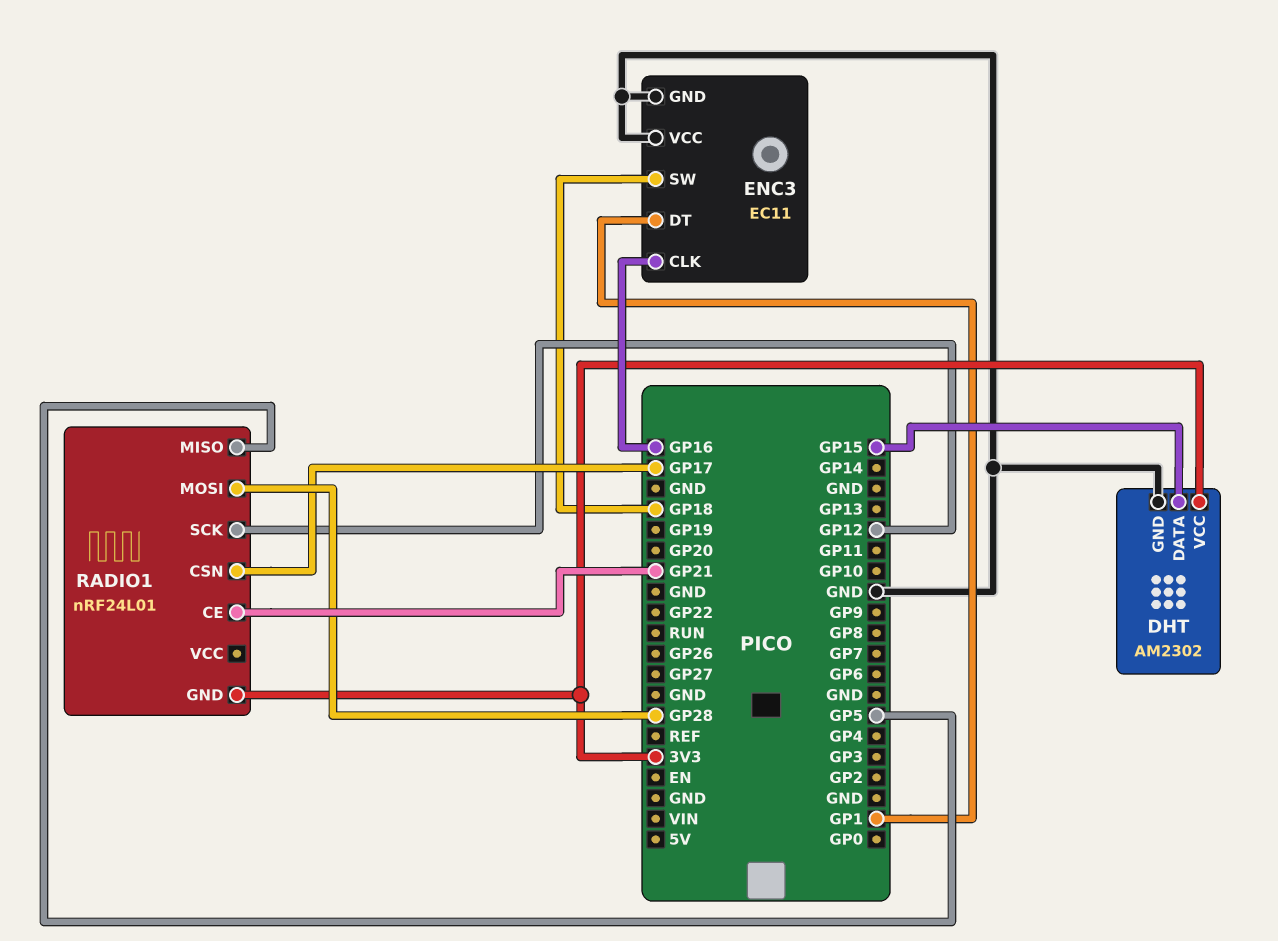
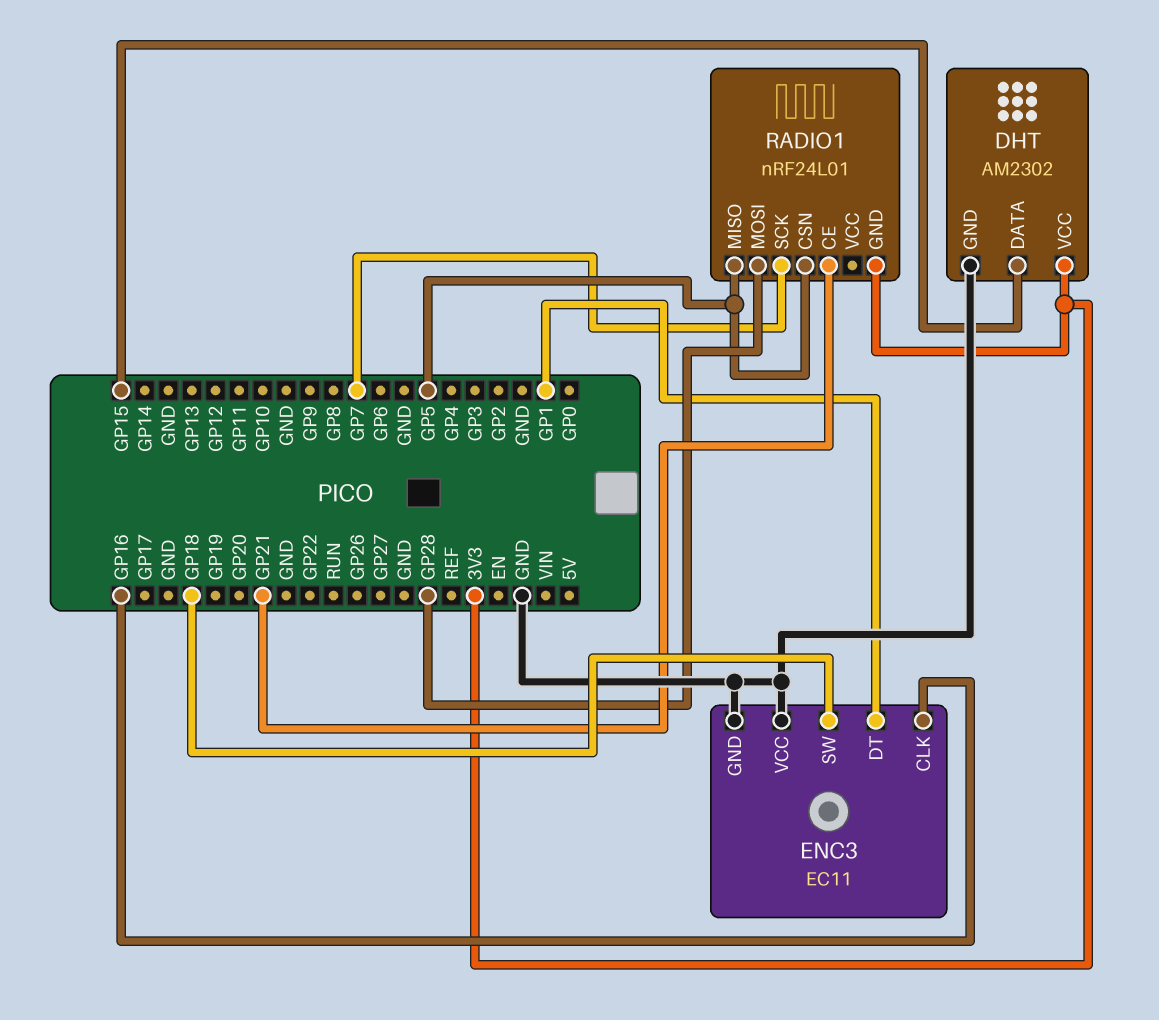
RADIO1 pin CSN: GP17 -> GP5
RADIO1 pin SCK: GP12 -> GP7

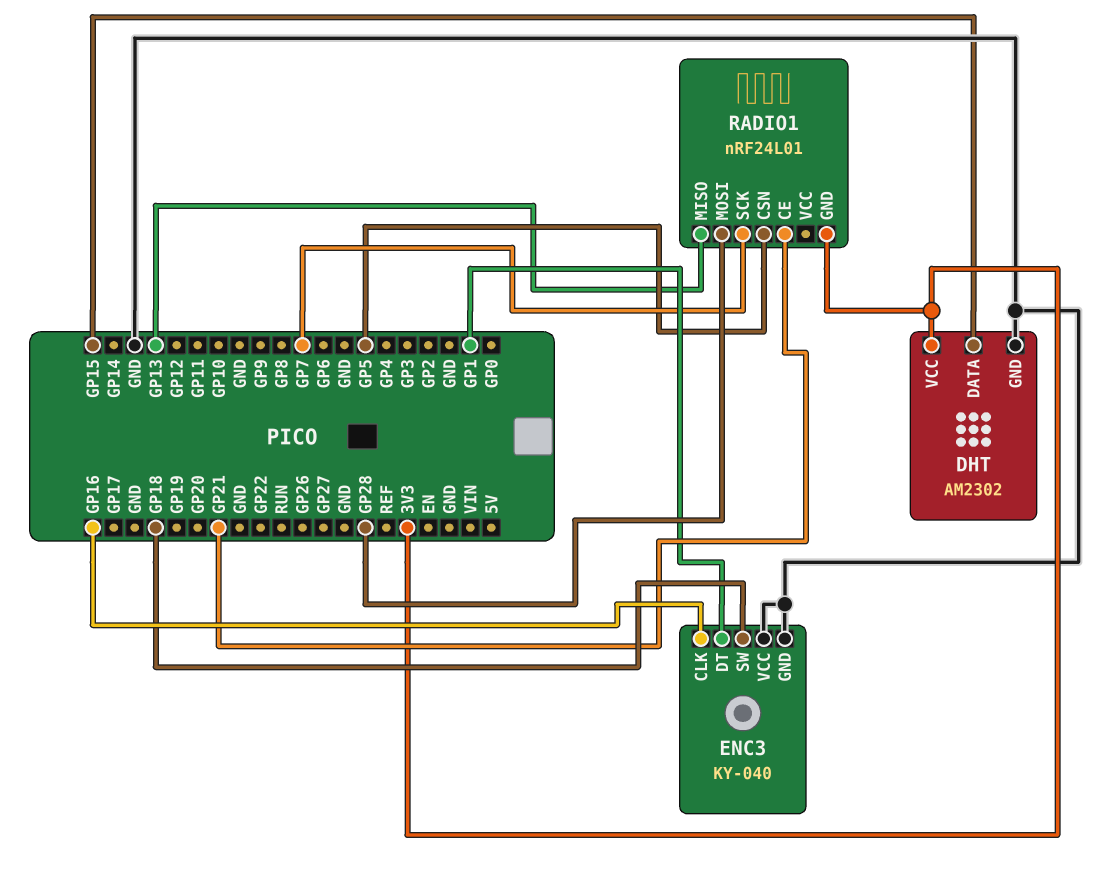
ENC3: EC11 -> KY-040
RADIO1 pin MISO: GP5 -> GP13

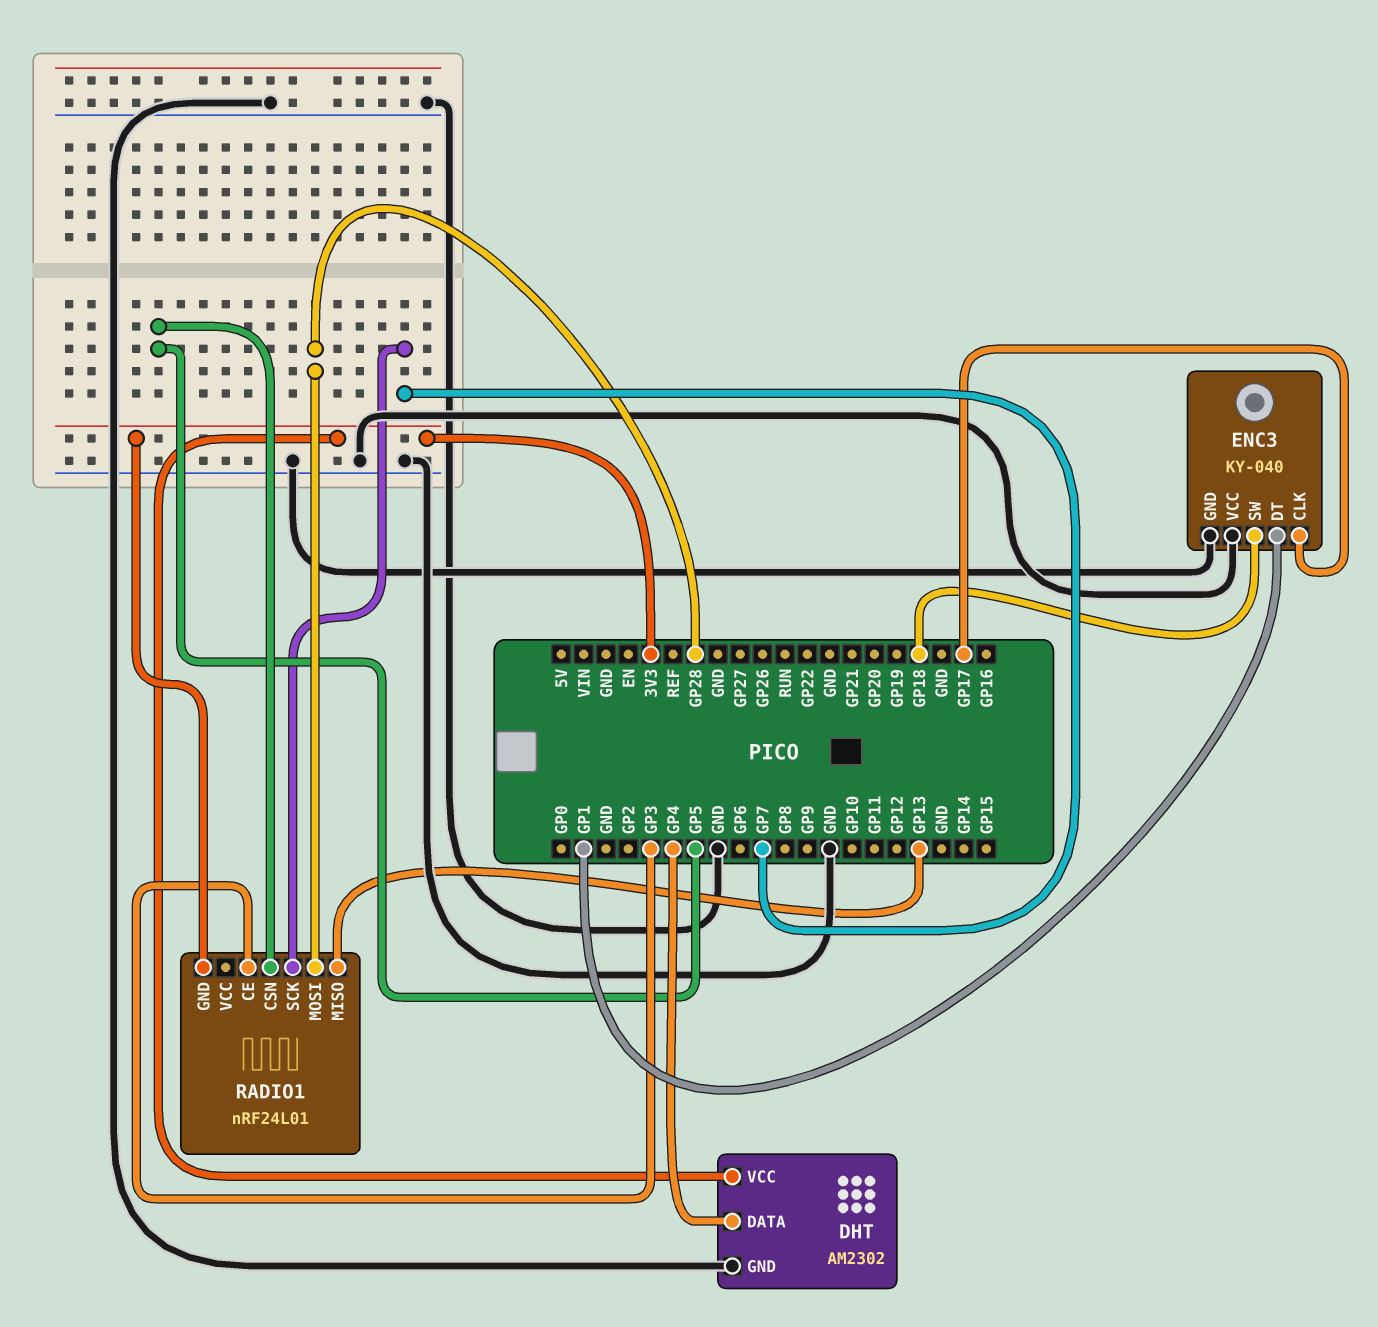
DHT pin DATA: GP15 -> GP4
ENC3 pin CLK: GP16 -> GP17
RADIO1 pin CE: GP21 -> GP3

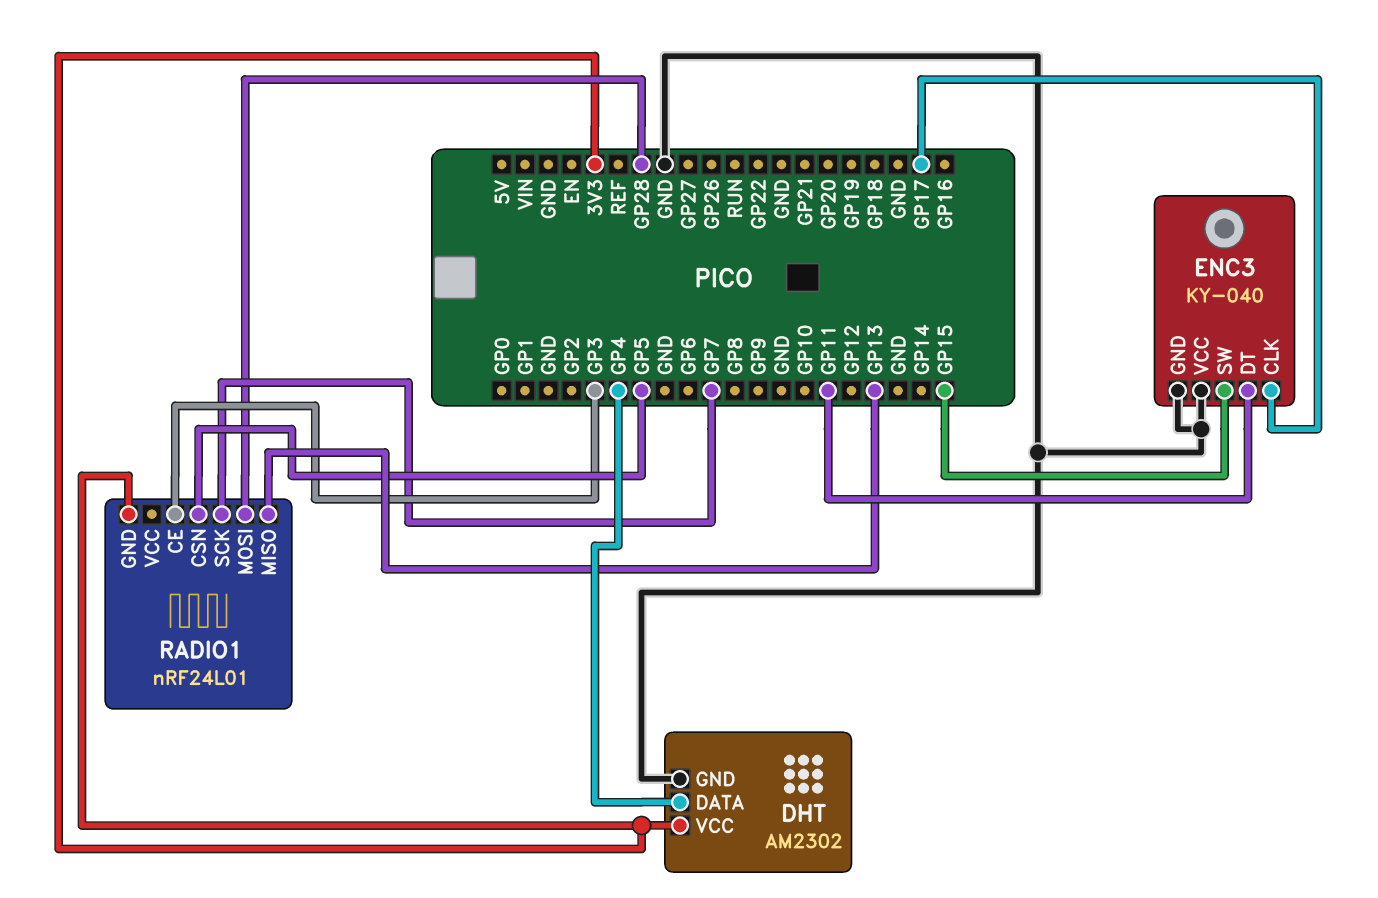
ENC3 pin DT: GP1 -> GP11
ENC3 pin SW: GP18 -> GP15

